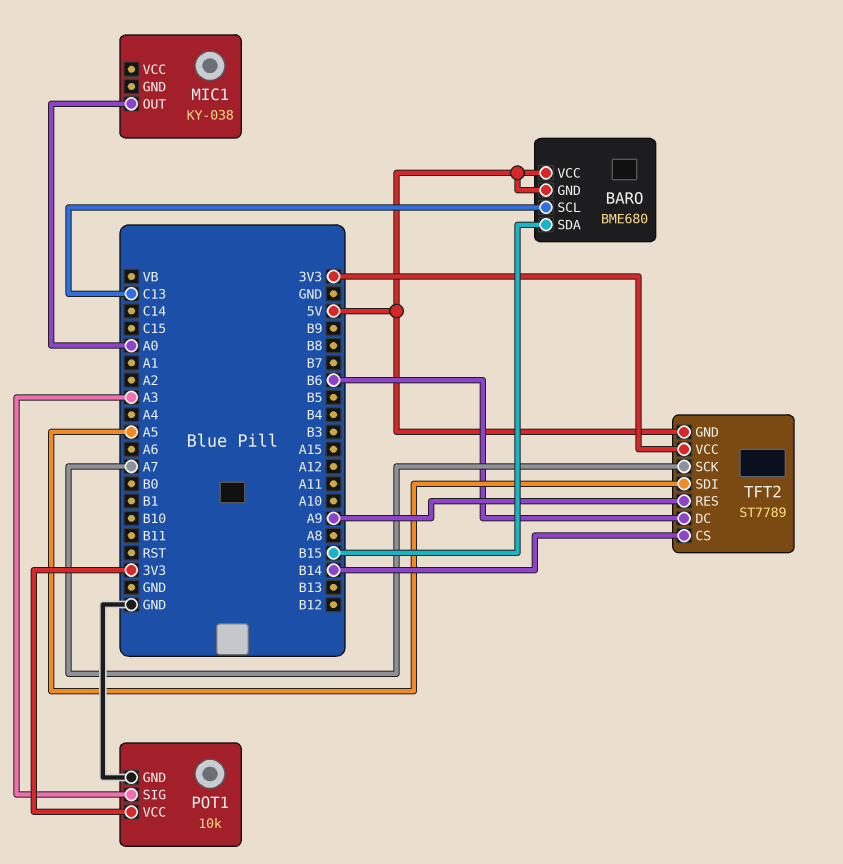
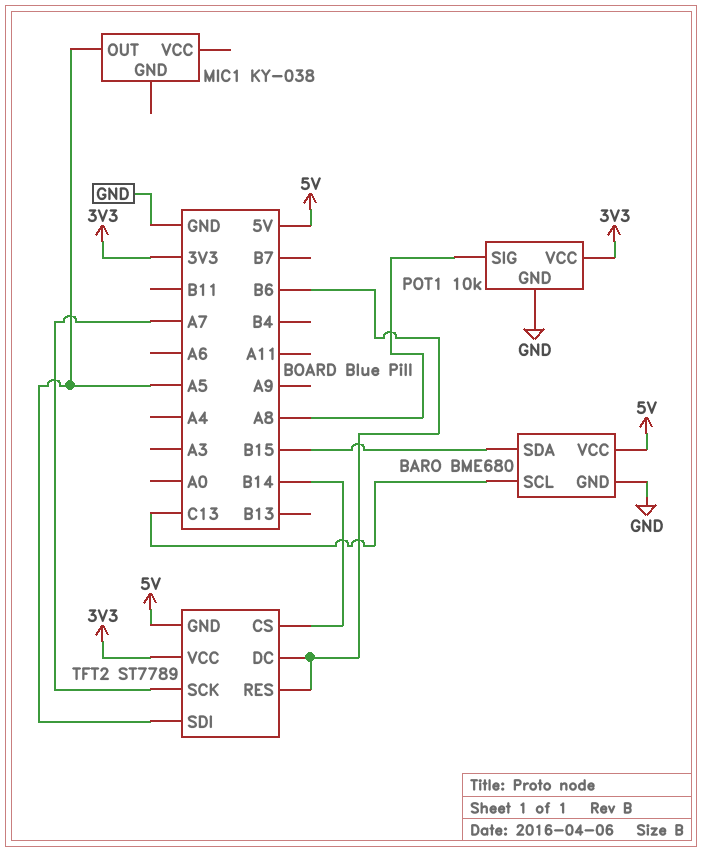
BARO pin GND: 5V -> GND
MIC1 pin OUT: A0 -> A5
POT1 pin SIG: A3 -> A8
TFT2 pin RES: A9 -> B6

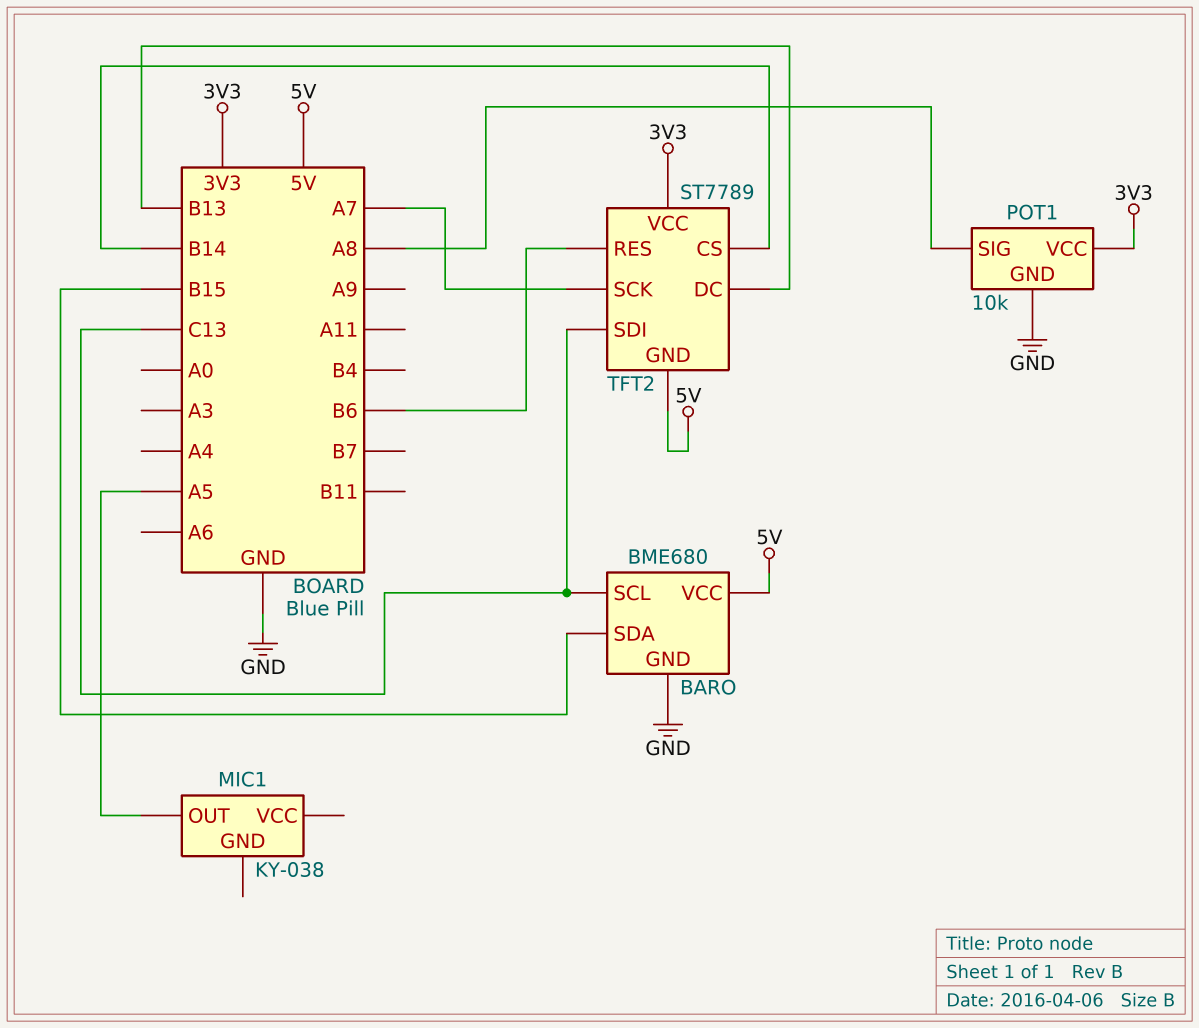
TFT2 pin DC: B6 -> B13
TFT2 pin SDI: A5 -> C13

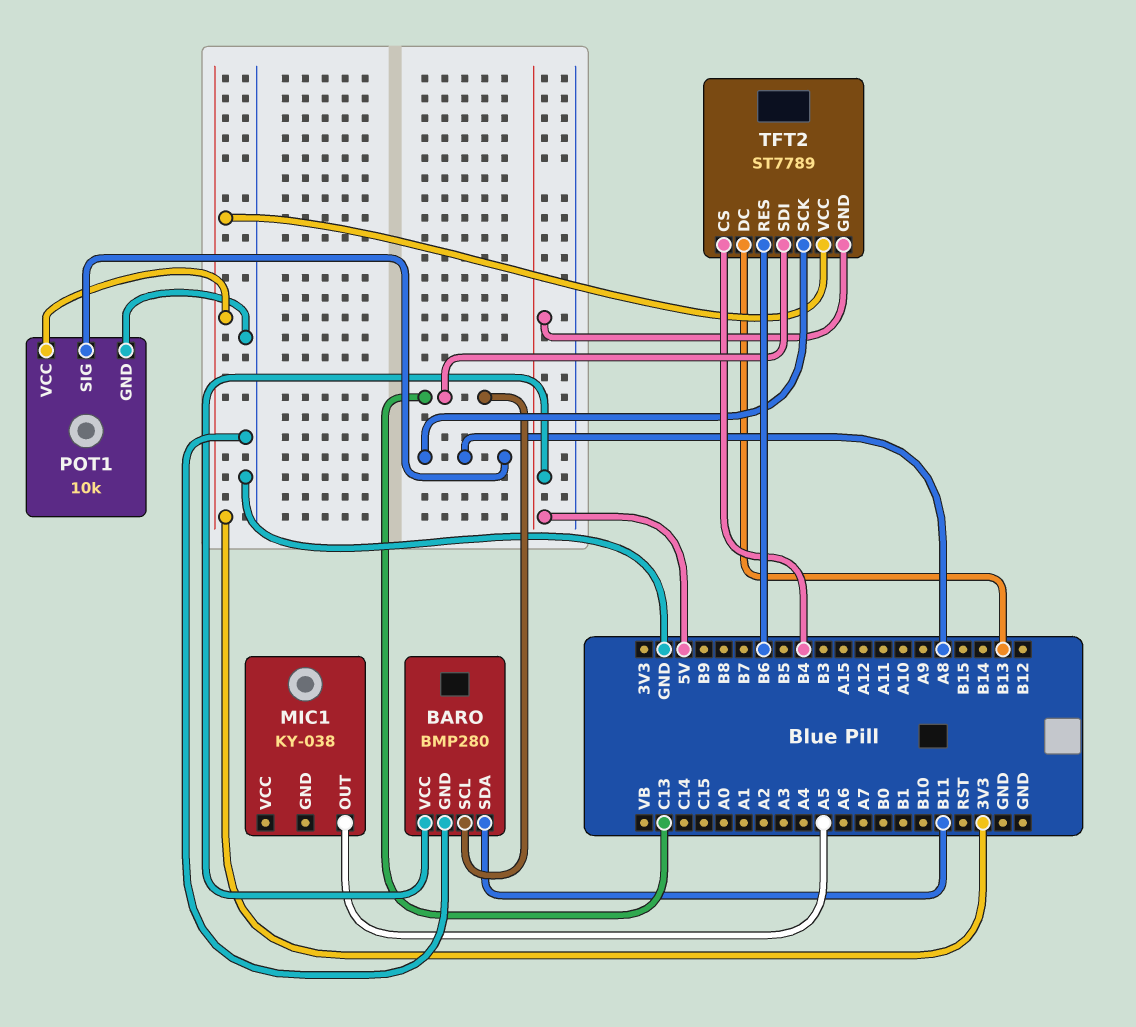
BARO: BME680 -> BMP280
BARO pin SDA: B15 -> B11
TFT2 pin CS: B14 -> B4
TFT2 pin SCK: A7 -> A8

